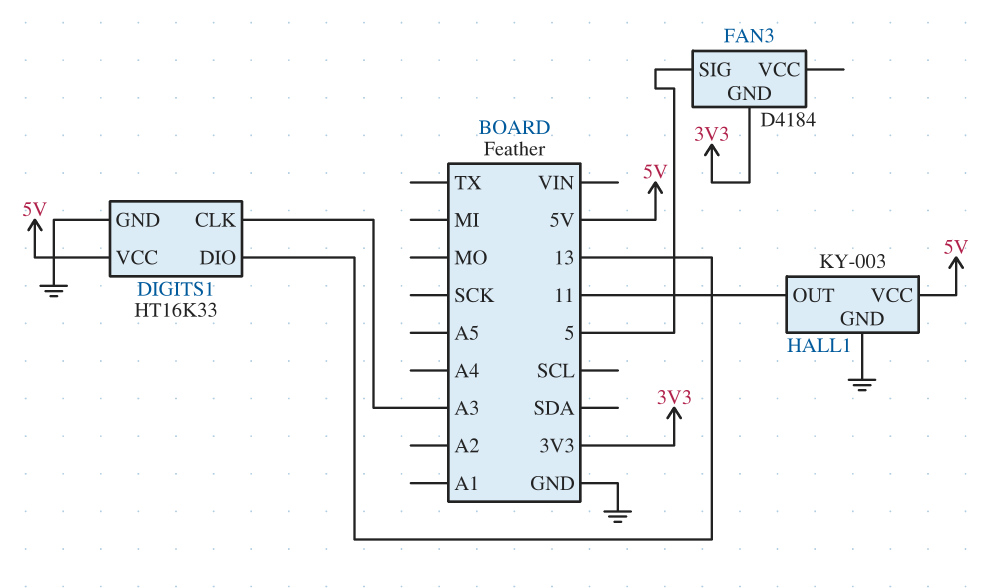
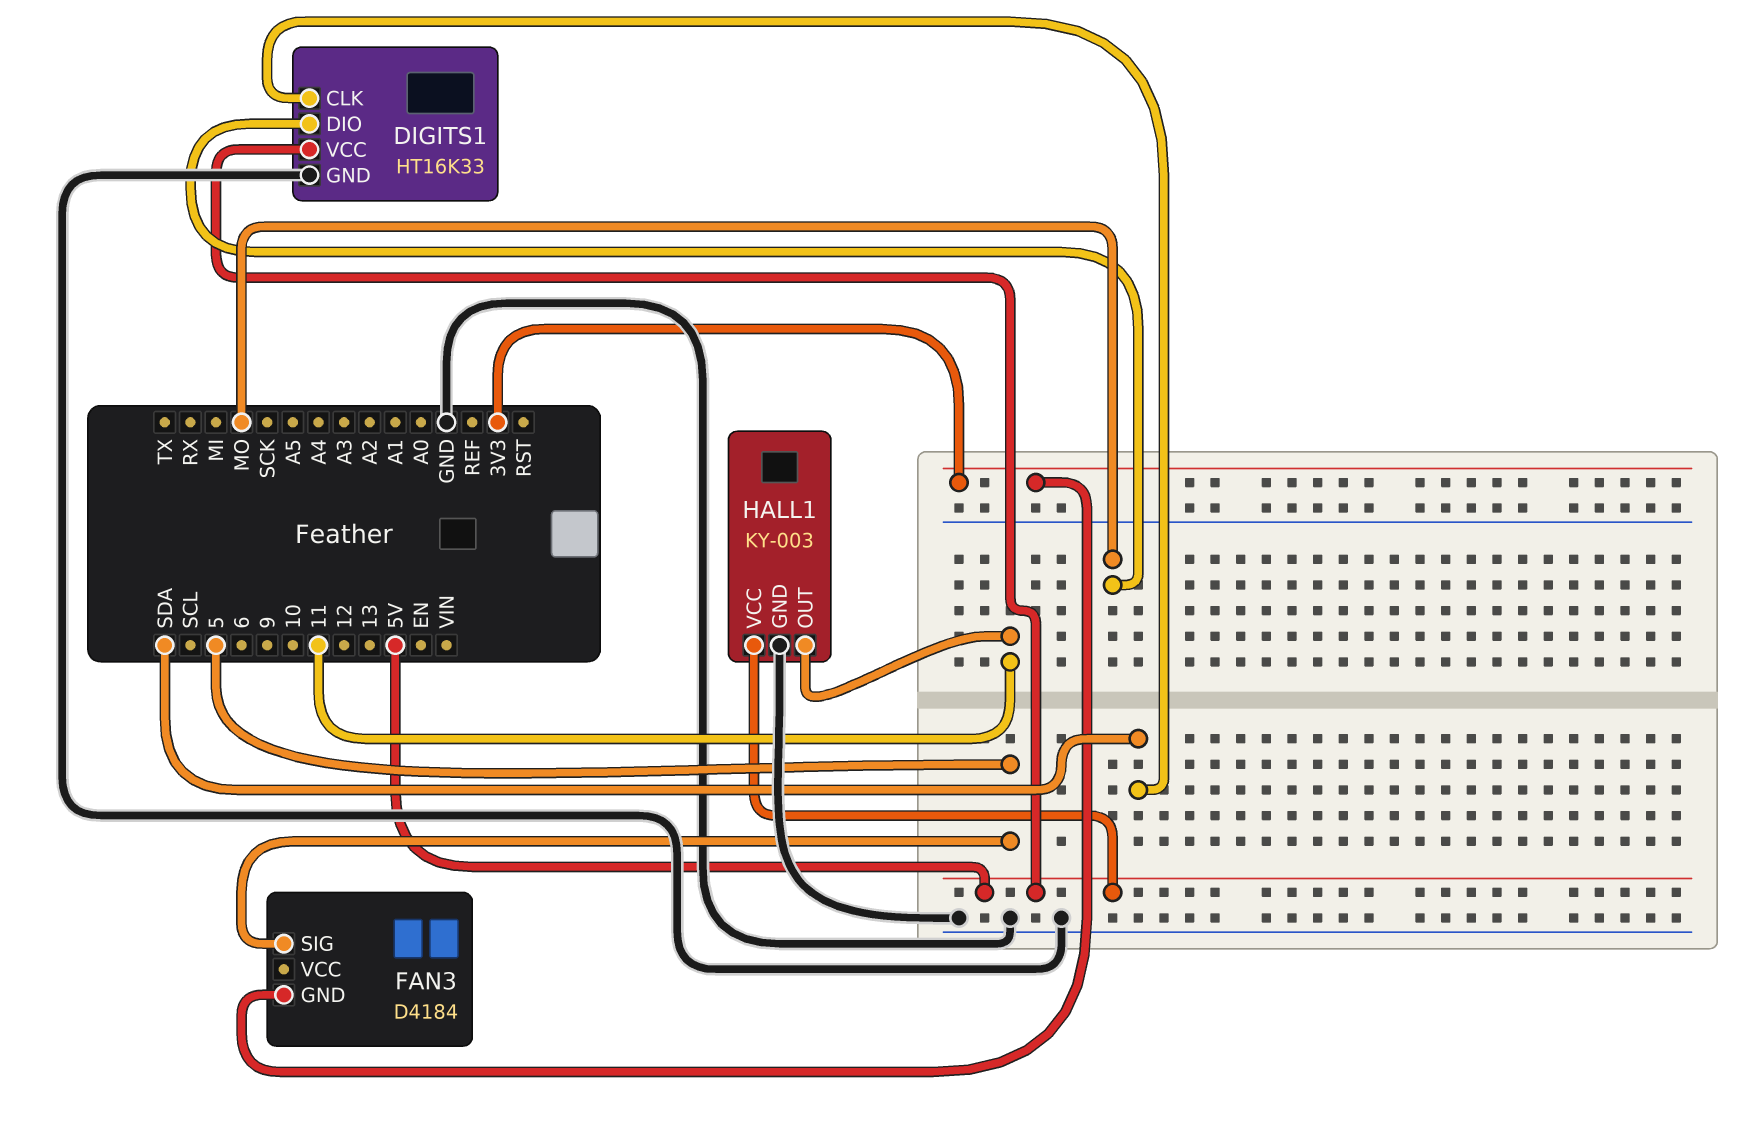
DIGITS1 pin CLK: A3 -> SDA
DIGITS1 pin DIO: 13 -> MO

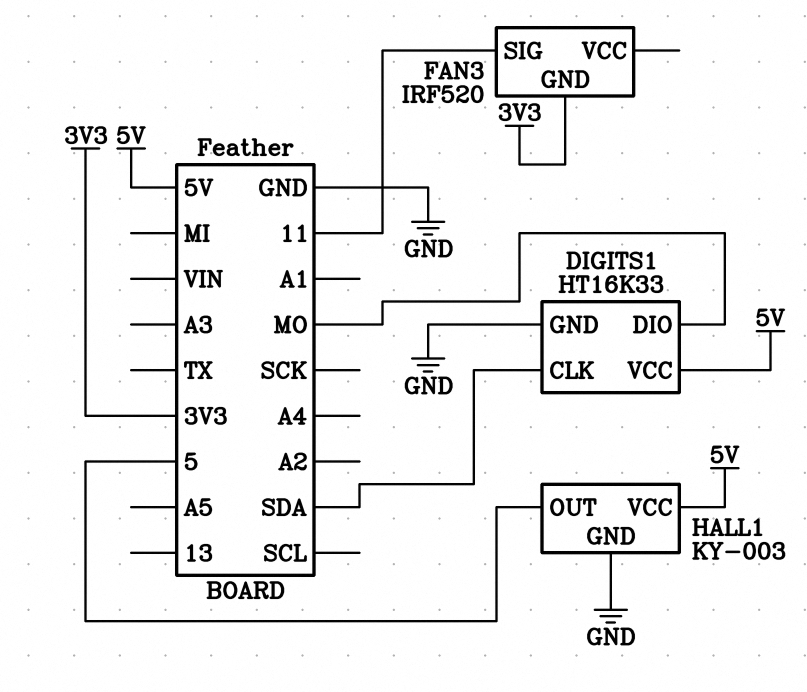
FAN3: D4184 -> IRF520
FAN3 pin SIG: 5 -> 11
HALL1 pin OUT: 11 -> 5

